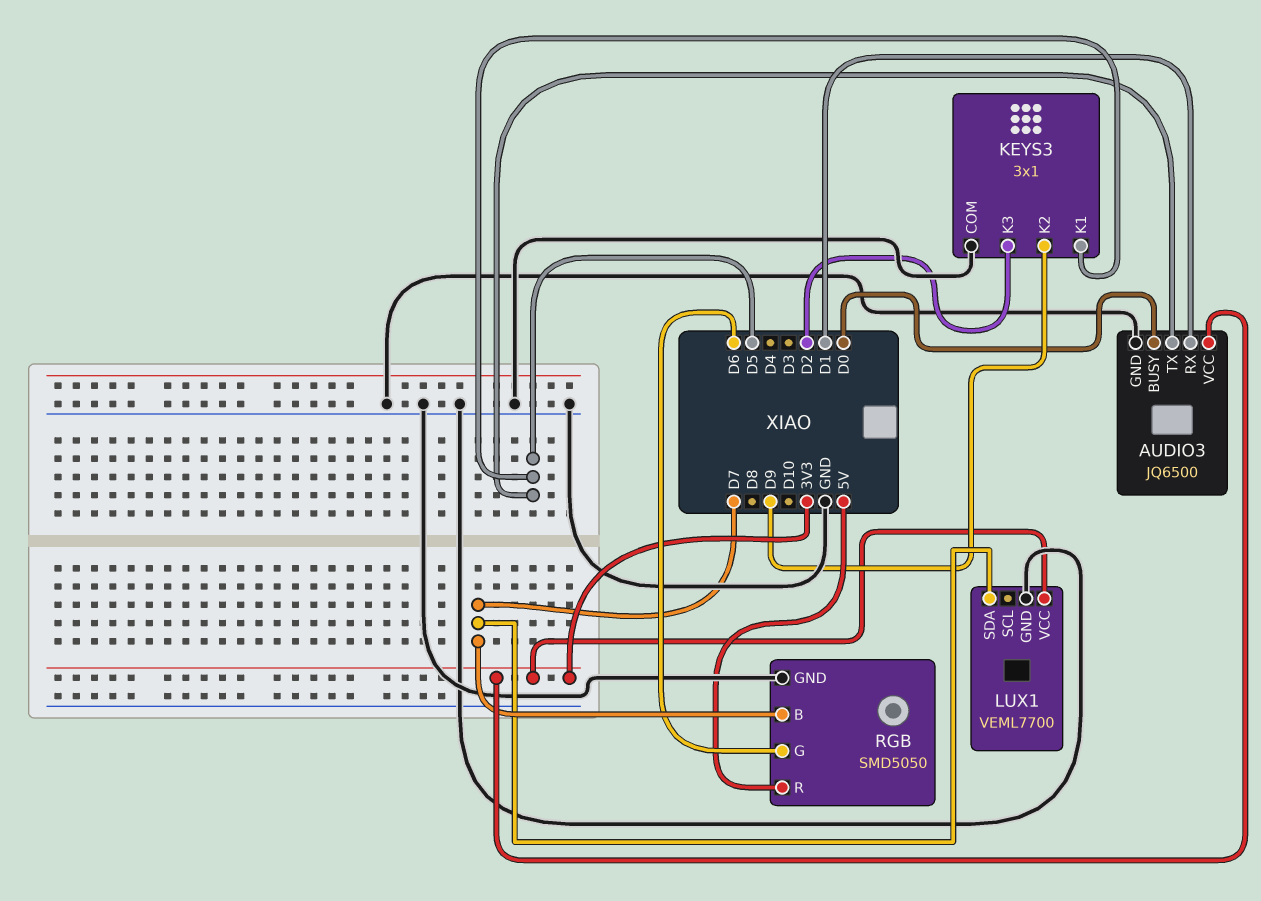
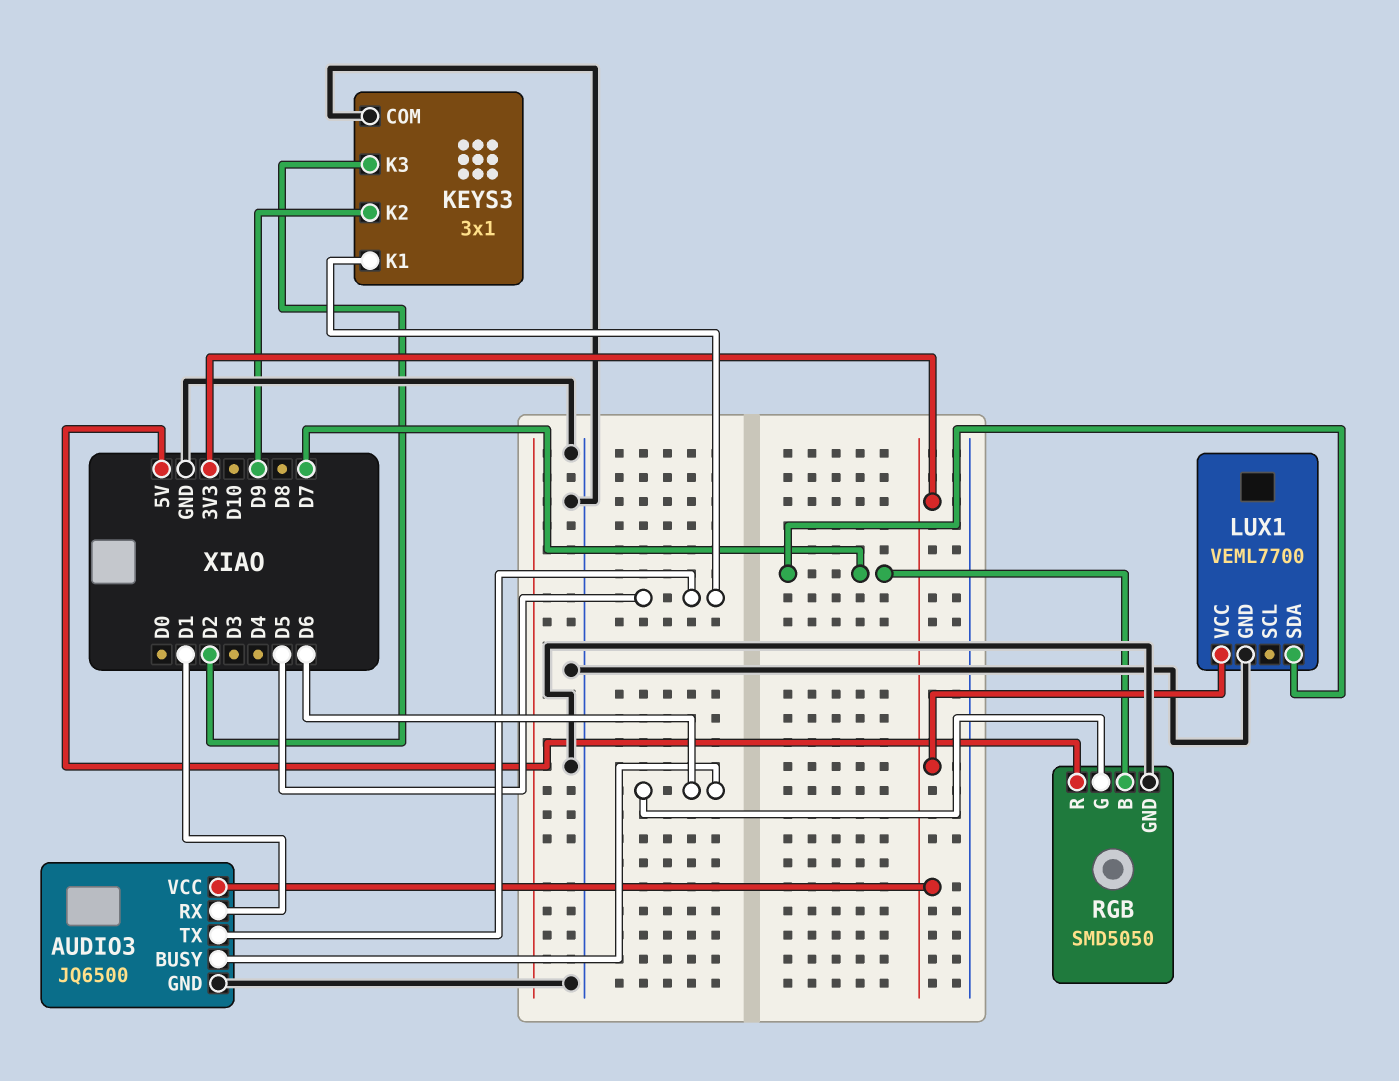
AUDIO3 pin BUSY: D0 -> D6

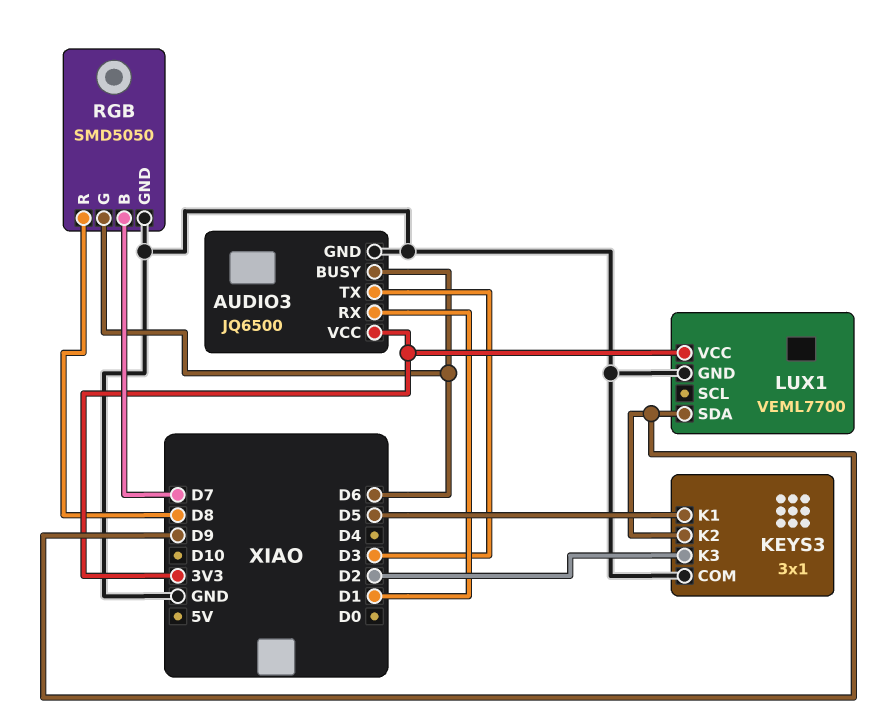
AUDIO3 pin TX: D5 -> D3
LUX1 pin SDA: D7 -> D9
RGB pin R: 5V -> D8

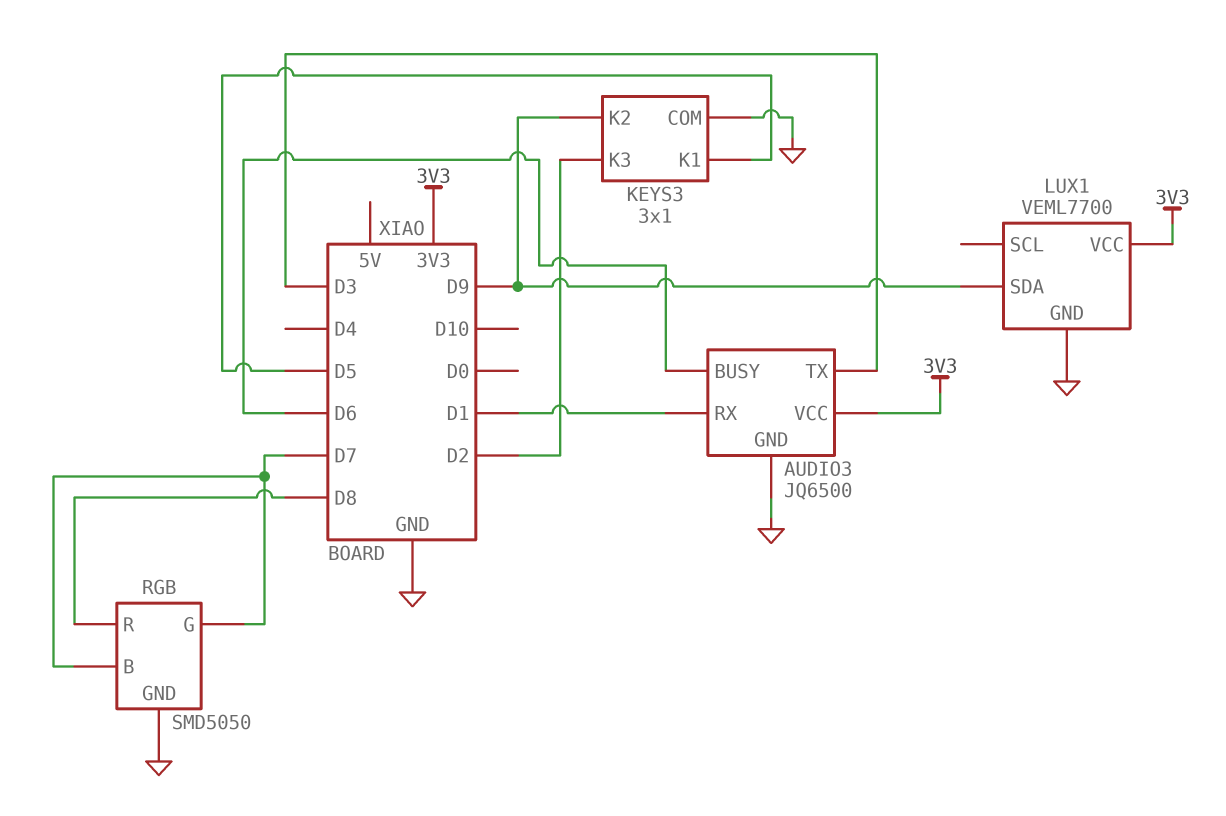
RGB pin G: D6 -> D7

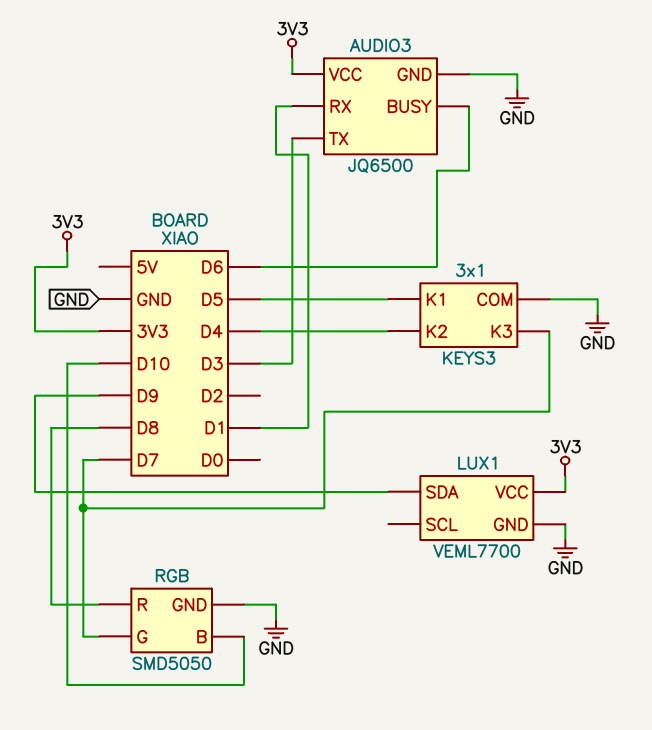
KEYS3 pin K2: D9 -> D4
KEYS3 pin K3: D2 -> D7
RGB pin B: D7 -> D10

